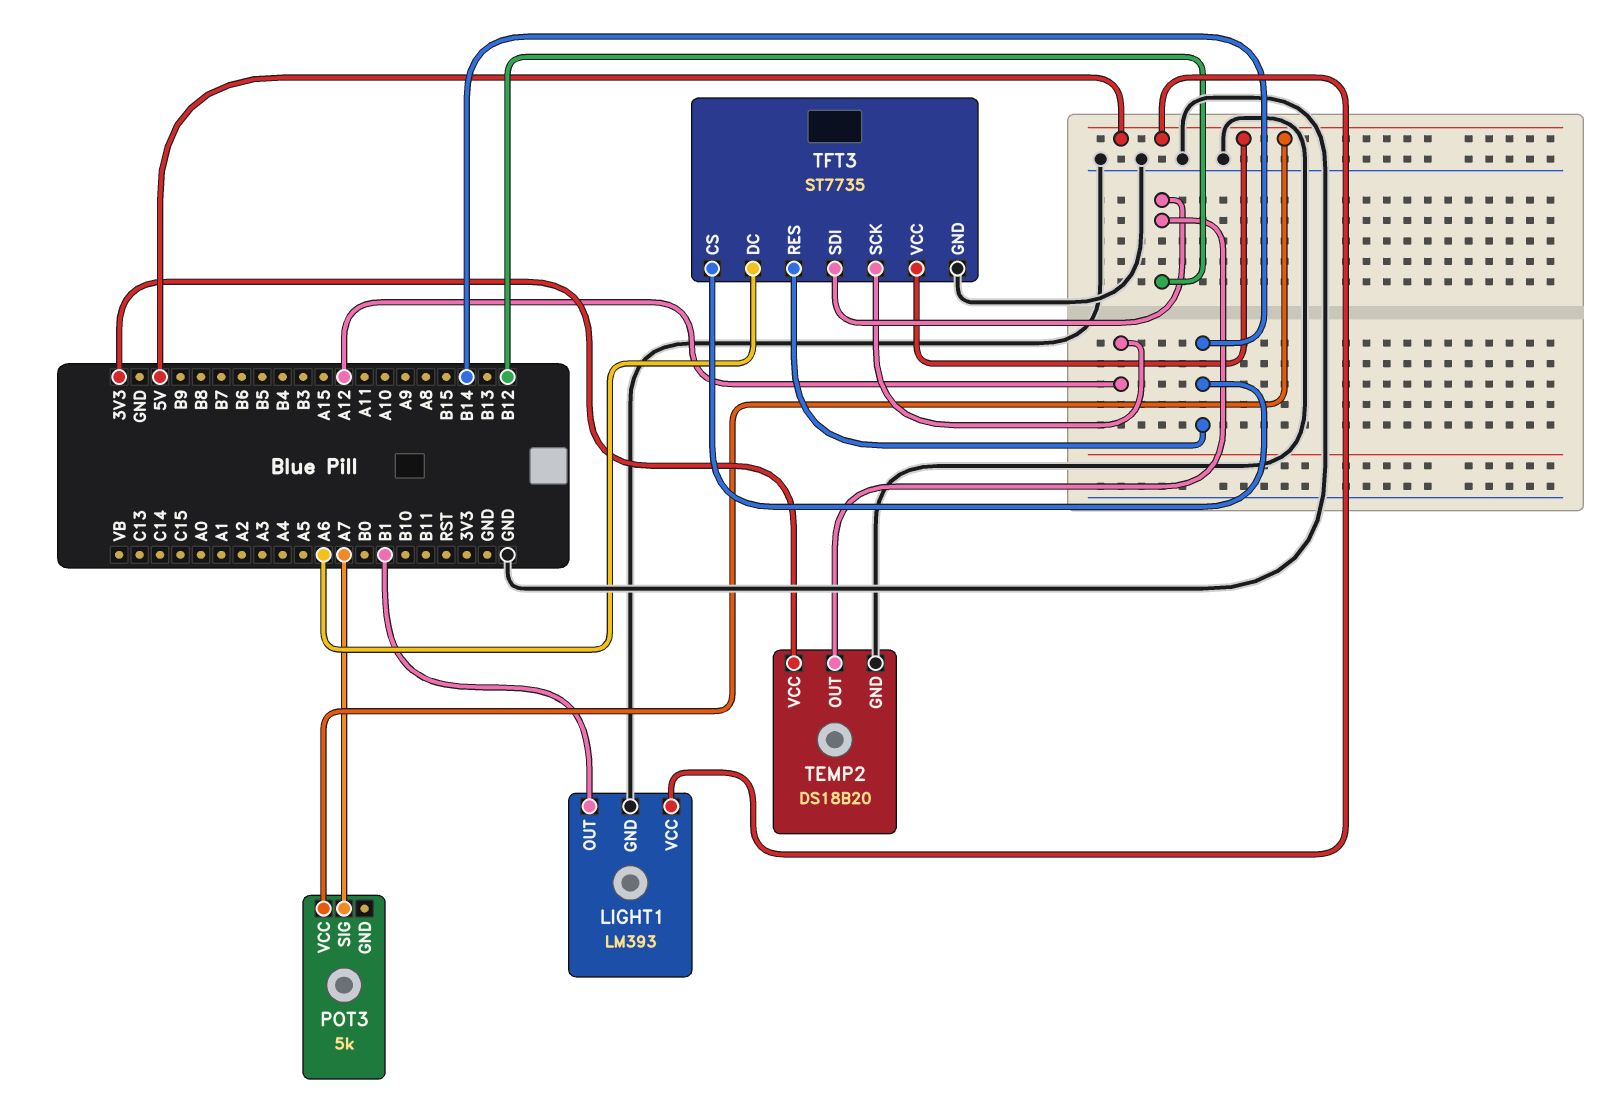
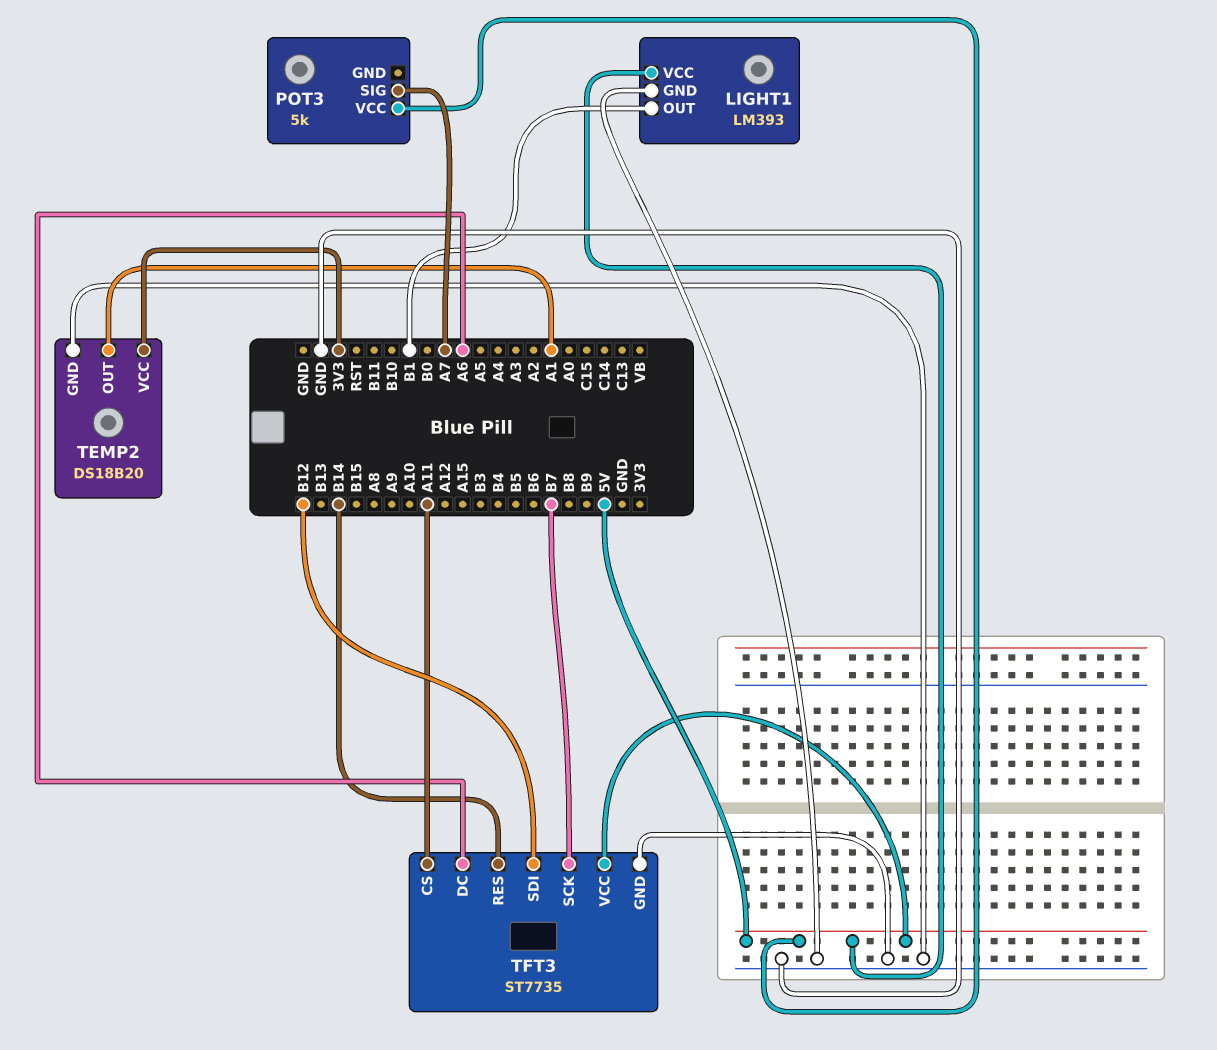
TEMP2 pin OUT: B12 -> A1
TFT3 pin CS: B14 -> A11
TFT3 pin SCK: A12 -> B7

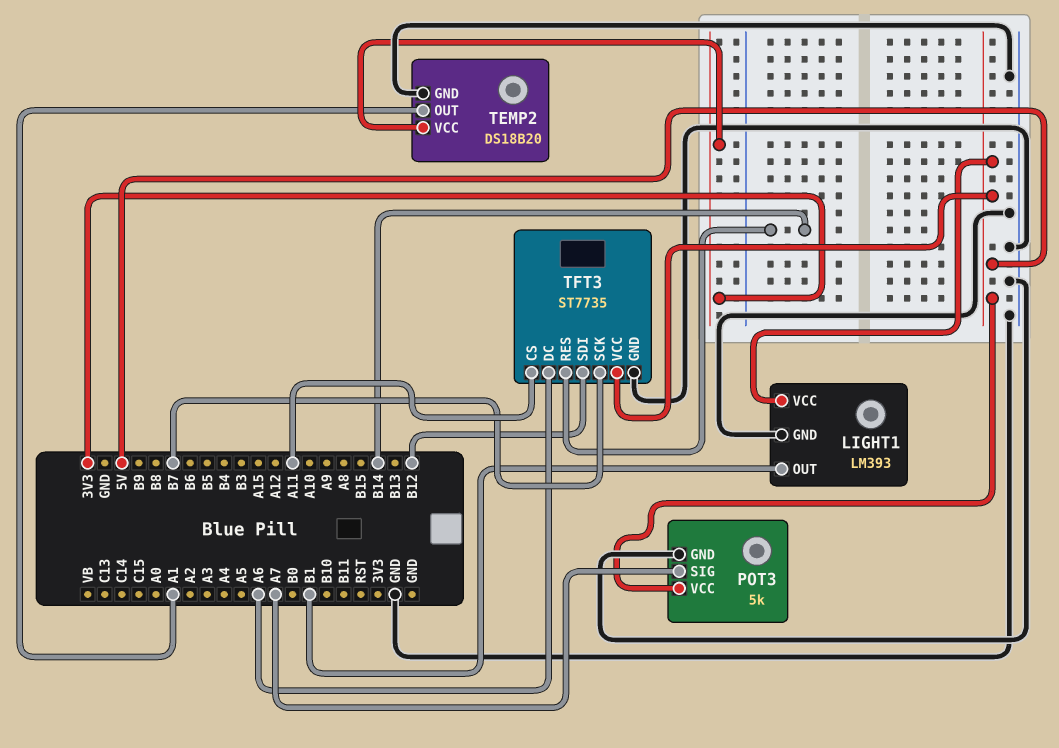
POT3 pin GND: none -> GND

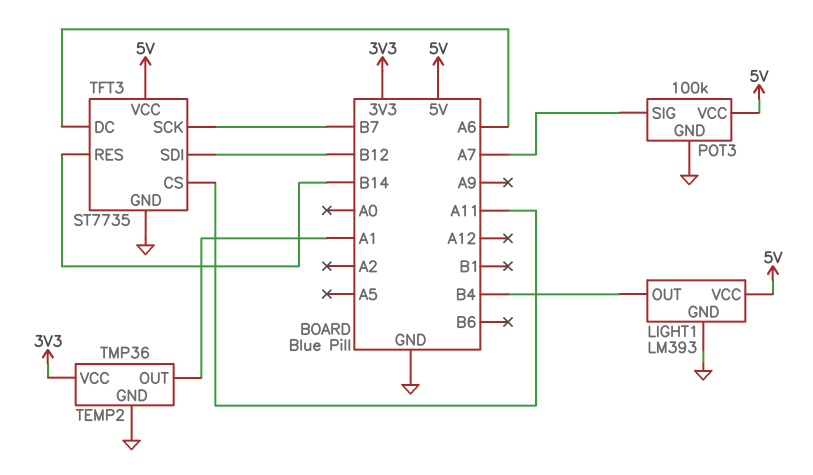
LIGHT1 pin OUT: B1 -> B4
POT3: 5k -> 100k
TEMP2: DS18B20 -> TMP36

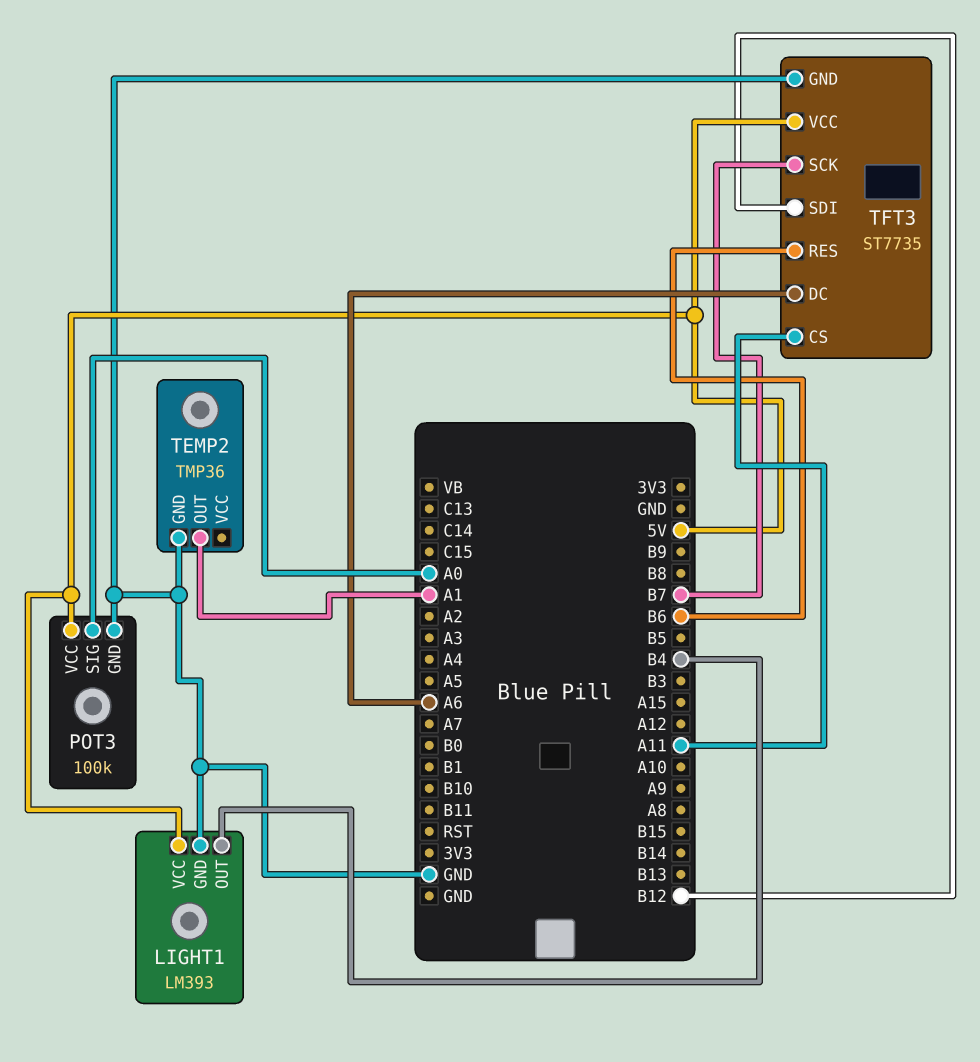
POT3 pin SIG: A7 -> A0
TEMP2 pin VCC: 3V3 -> none
TFT3 pin RES: B14 -> B6

